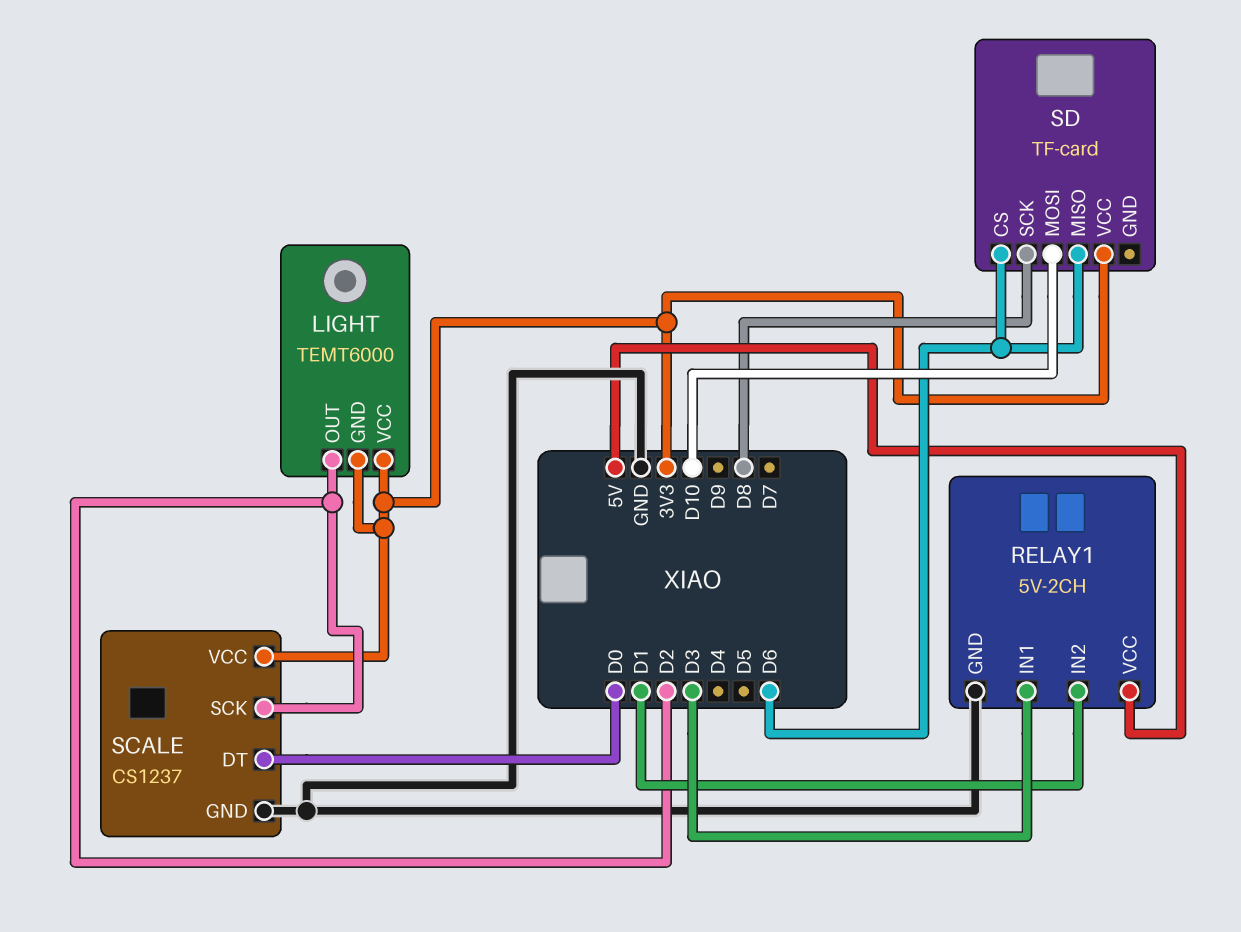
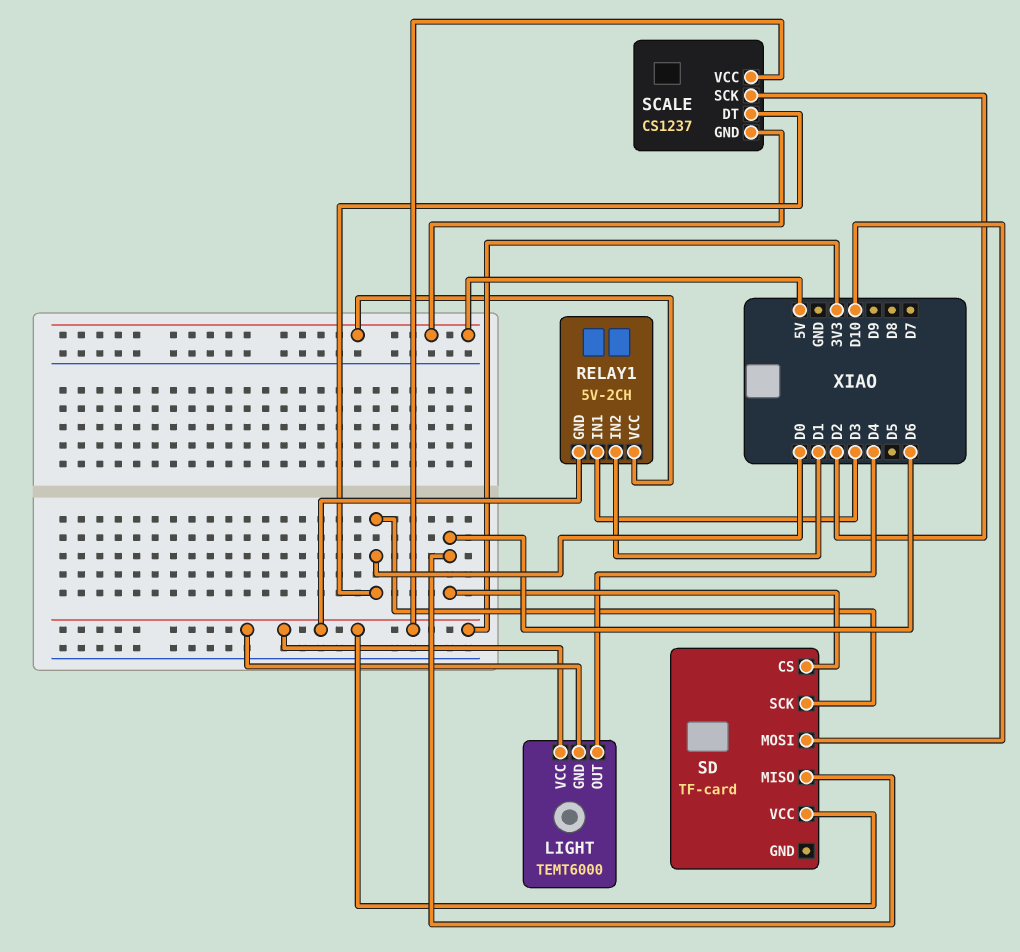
LIGHT pin OUT: D2 -> D4
RELAY1 pin GND: GND -> 3V3
SCALE pin GND: GND -> 5V
SD pin SCK: D8 -> D0

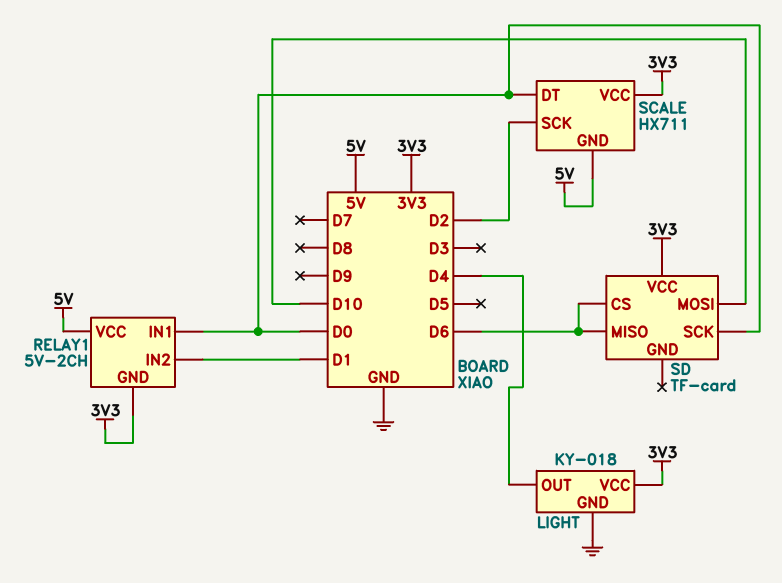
LIGHT: TEMT6000 -> KY-018
LIGHT pin GND: 3V3 -> GND
RELAY1 pin IN1: D3 -> D0
SCALE: CS1237 -> HX711

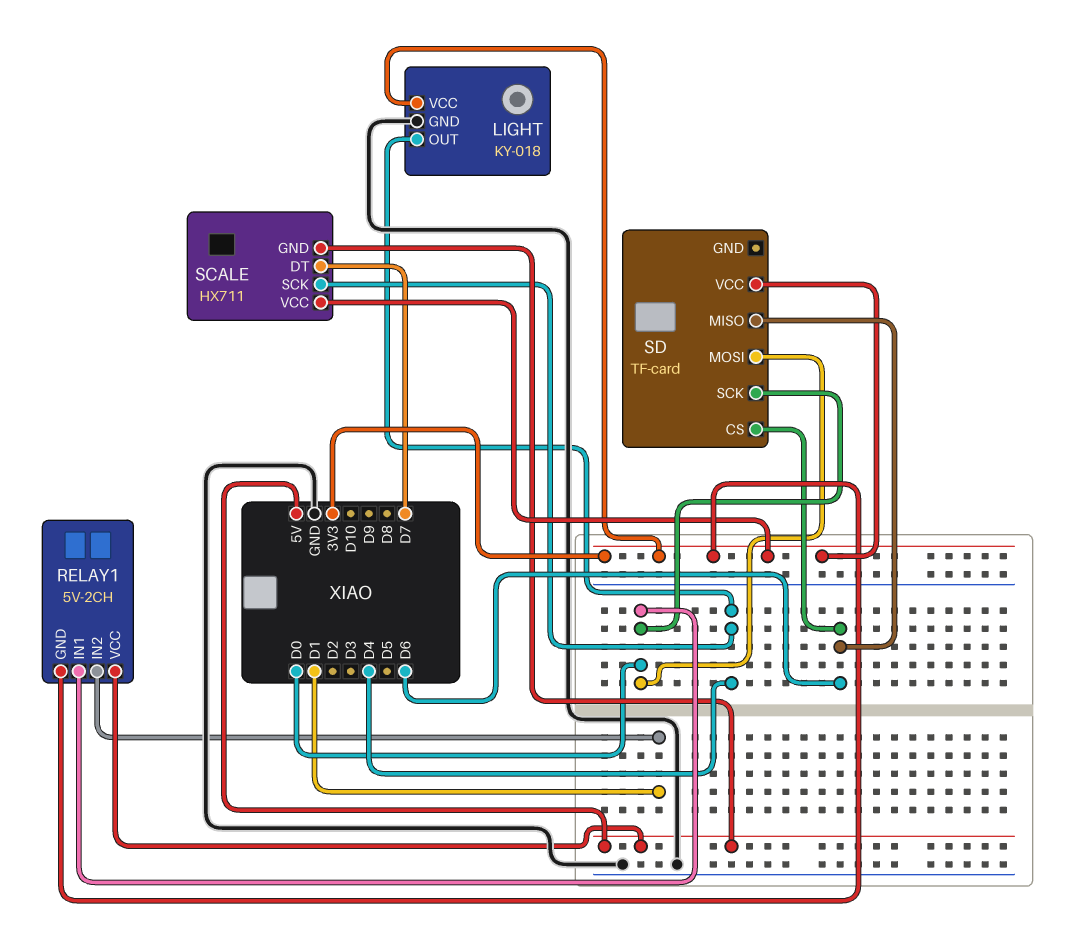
SCALE pin DT: D0 -> D7
SCALE pin SCK: D2 -> D4
SD pin MOSI: D10 -> D0

